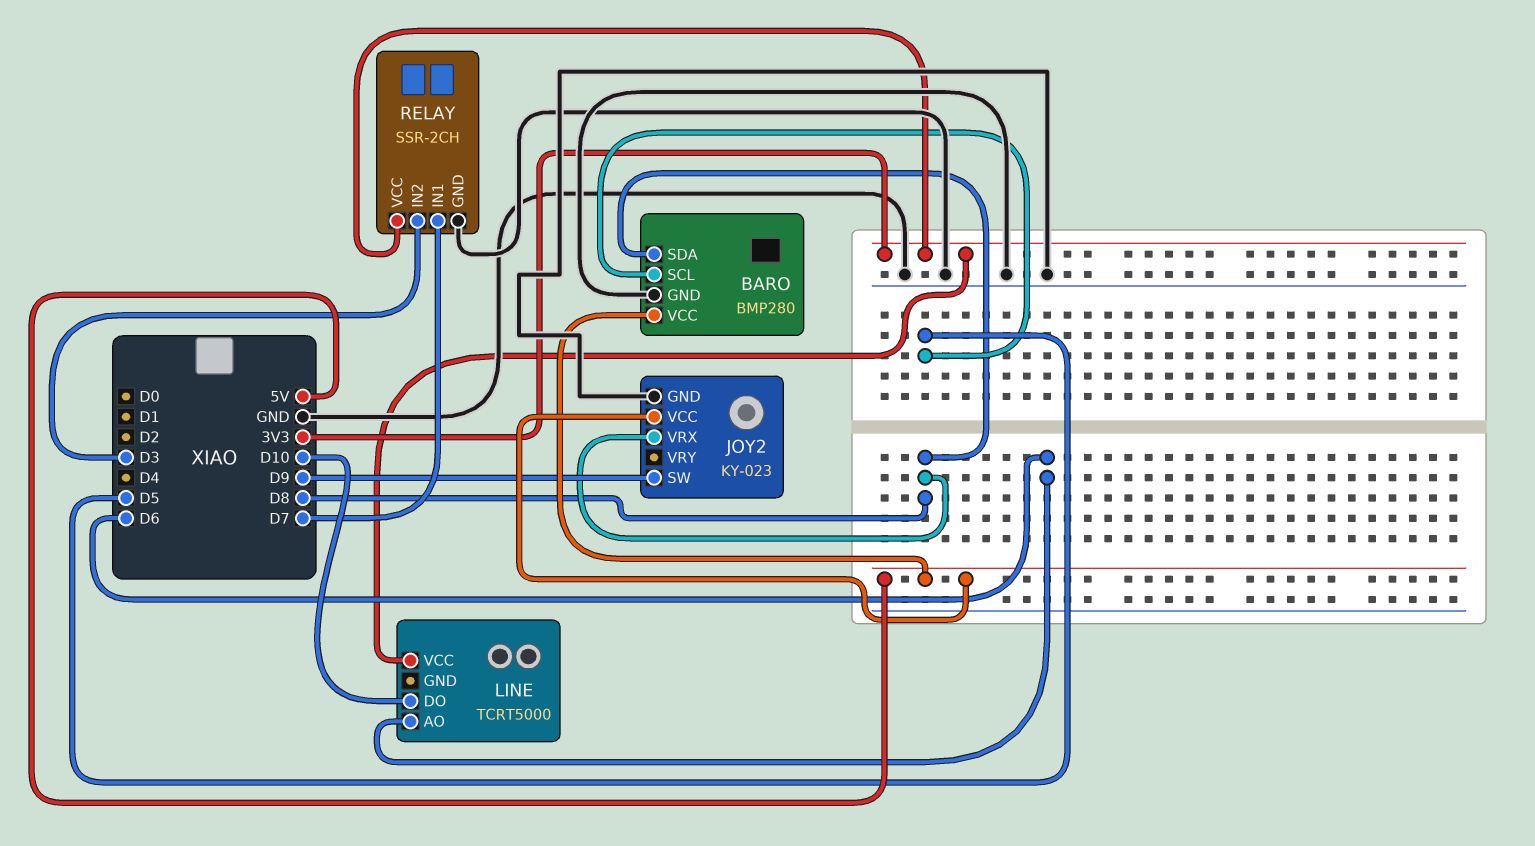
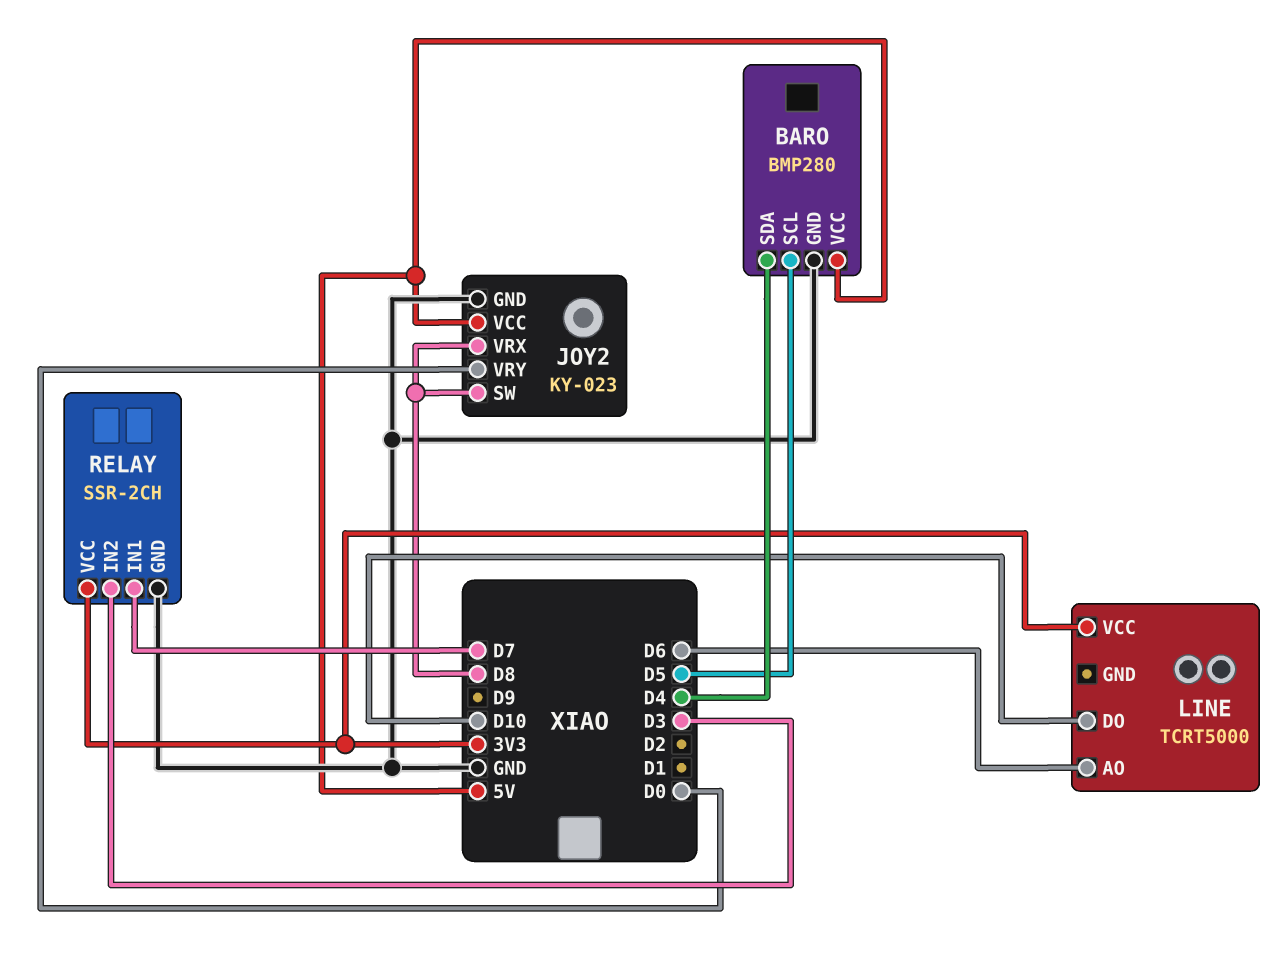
BARO pin SDA: D8 -> D4
JOY2 pin SW: D9 -> D8
JOY2 pin VRY: none -> D0

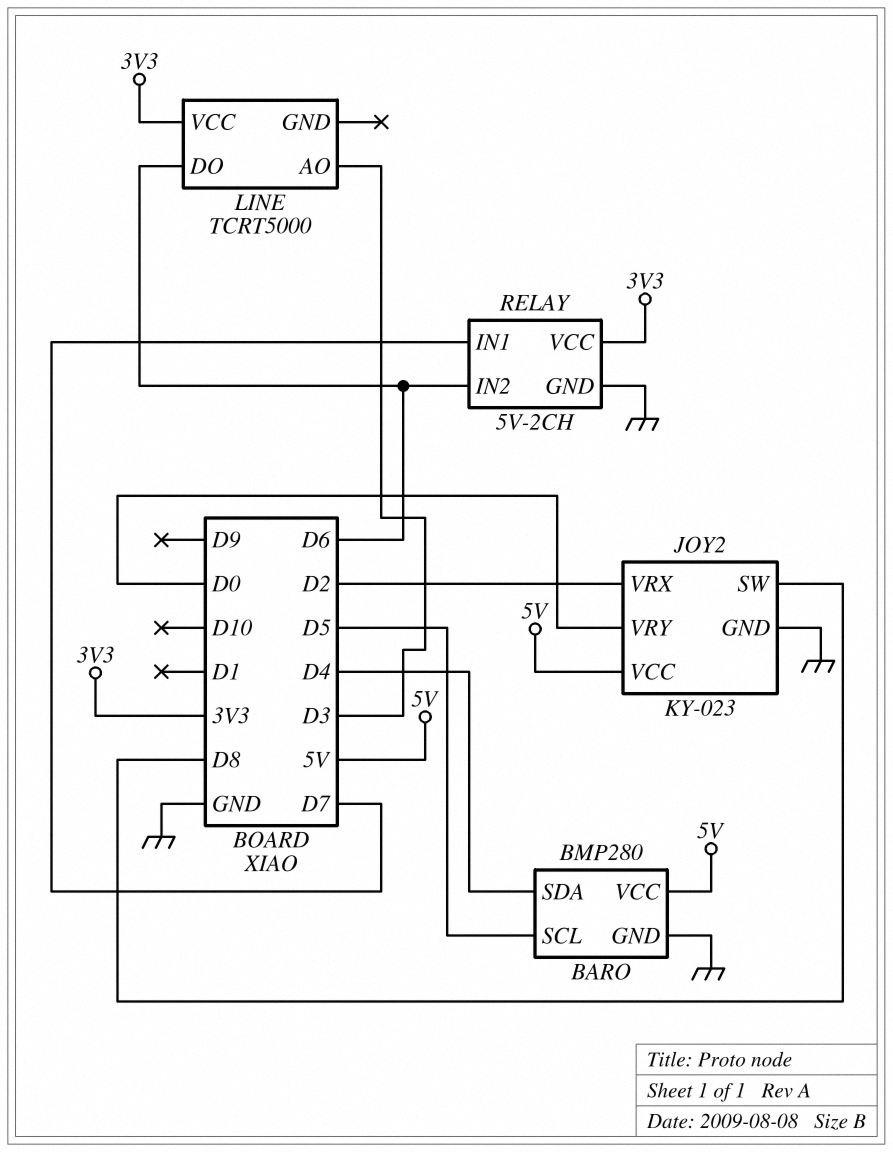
JOY2 pin VRX: D8 -> D2
LINE pin AO: D6 -> D3
LINE pin DO: D10 -> D6
RELAY: SSR-2CH -> 5V-2CH
RELAY pin IN2: D3 -> D6

